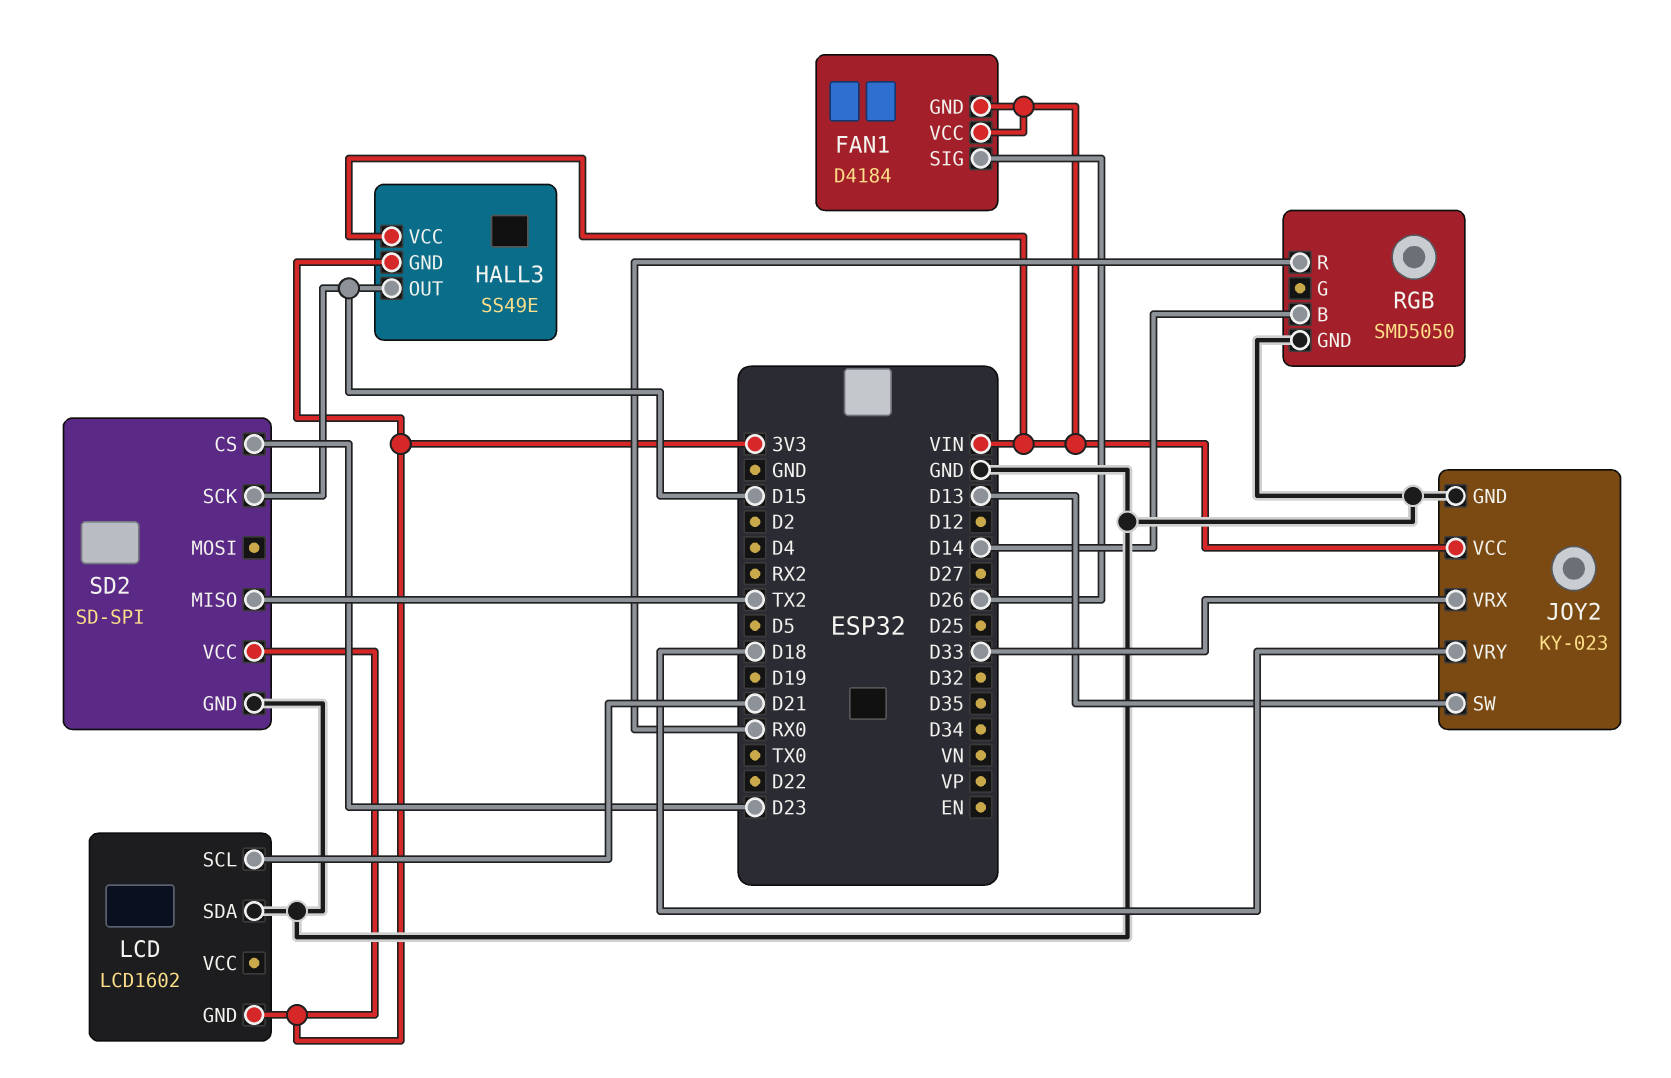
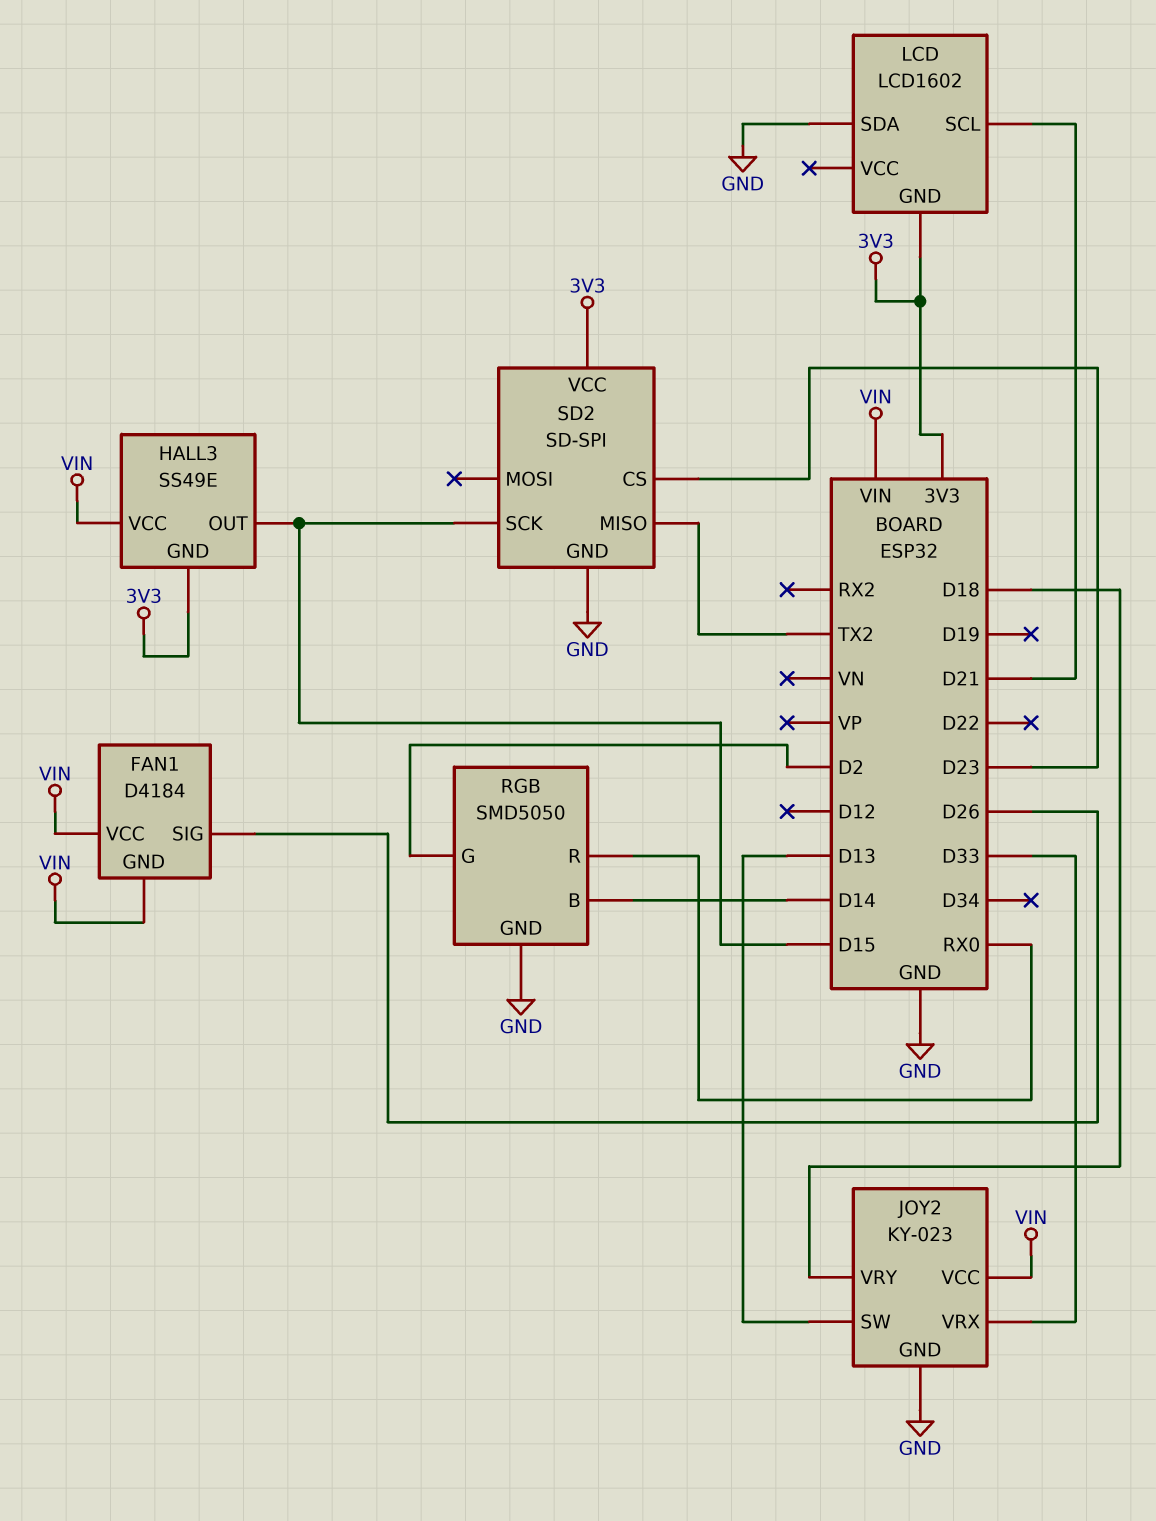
RGB pin G: none -> D2

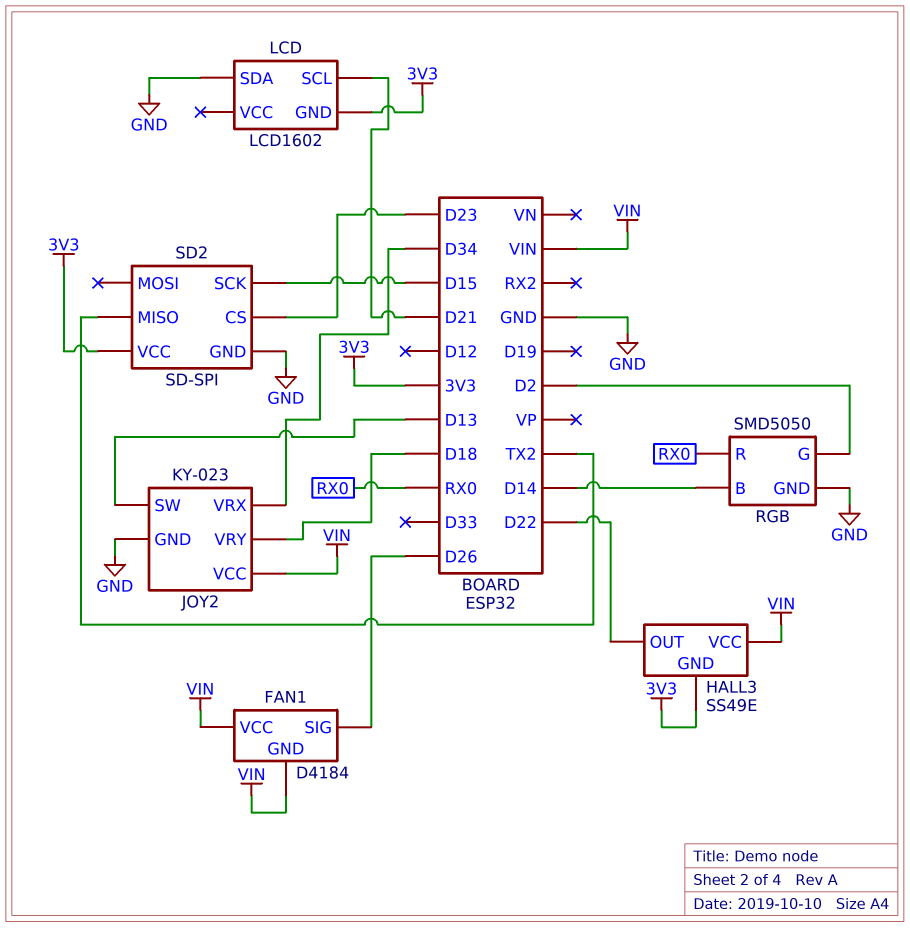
HALL3 pin OUT: D15 -> D22
JOY2 pin VRX: D33 -> D34

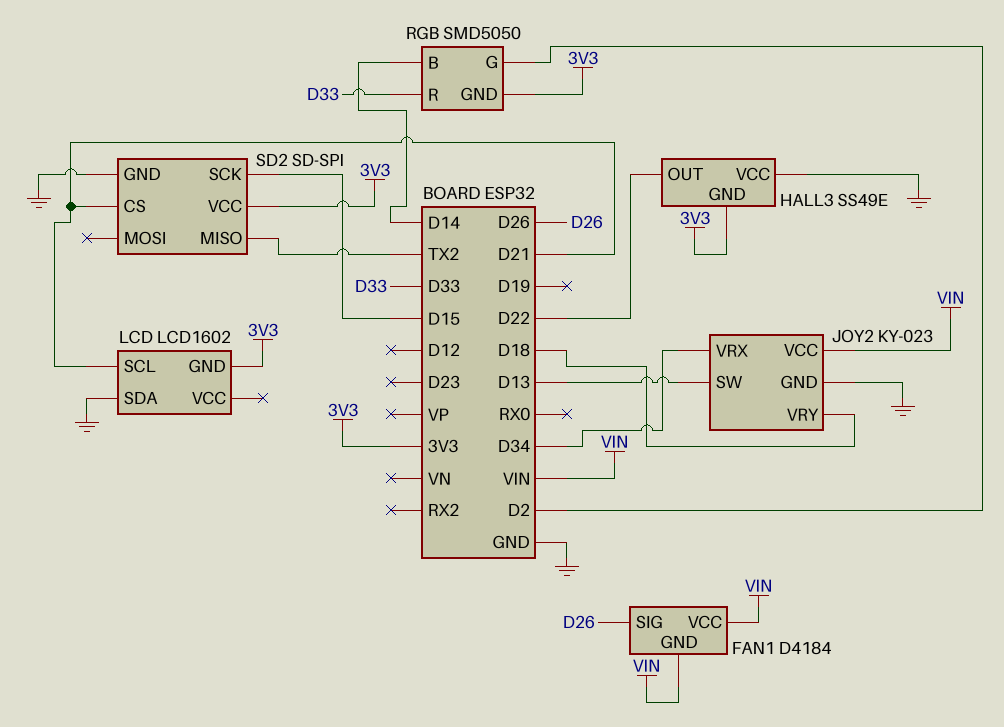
HALL3 pin VCC: VIN -> GND
RGB pin GND: GND -> 3V3
RGB pin R: RX0 -> D33
SD2 pin CS: D23 -> D21

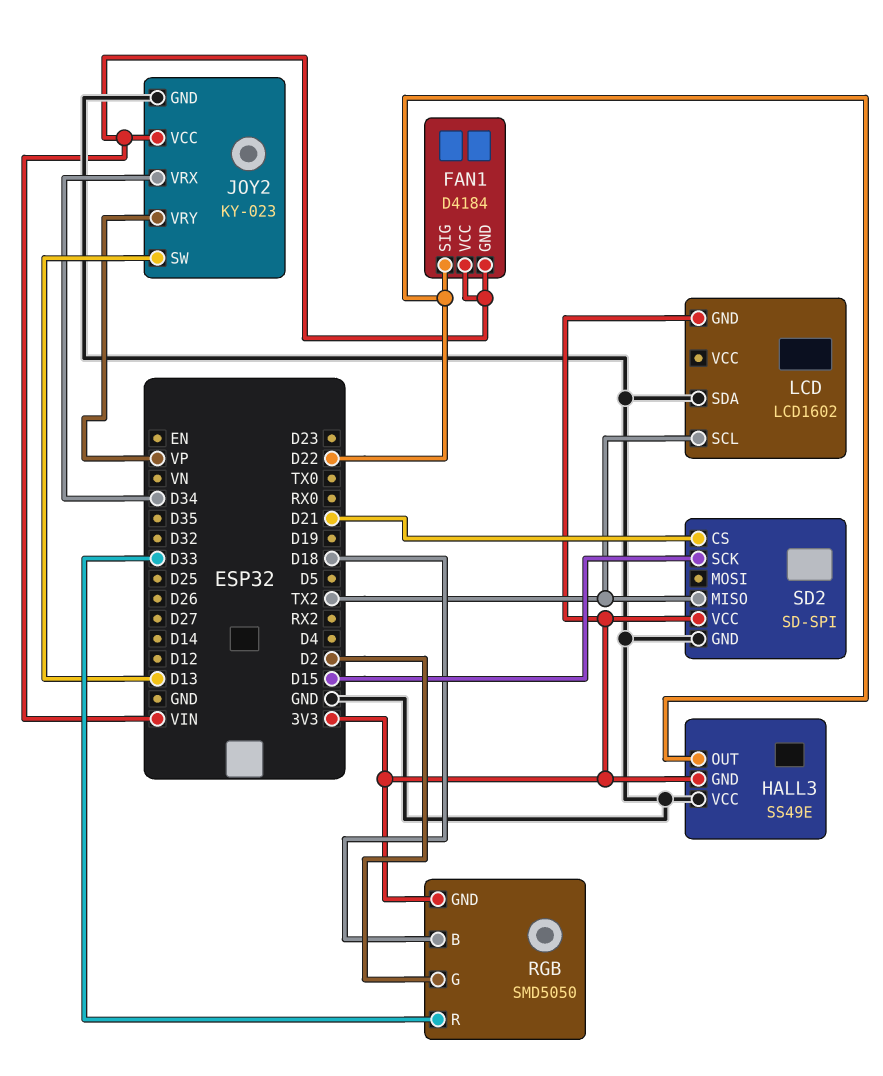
FAN1 pin SIG: D26 -> D22
JOY2 pin VRY: D18 -> VP
LCD pin SCL: D21 -> TX2
RGB pin B: D14 -> D18

